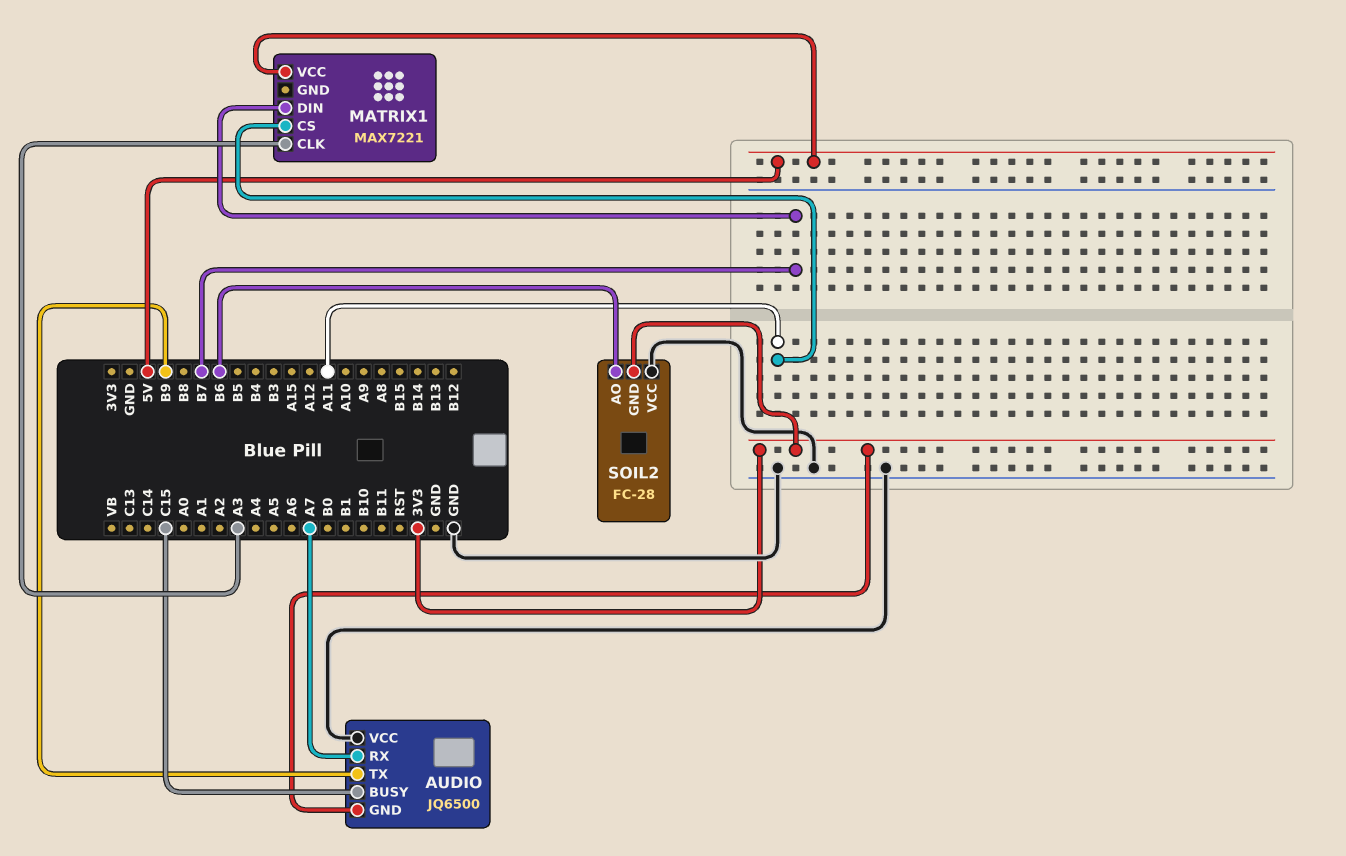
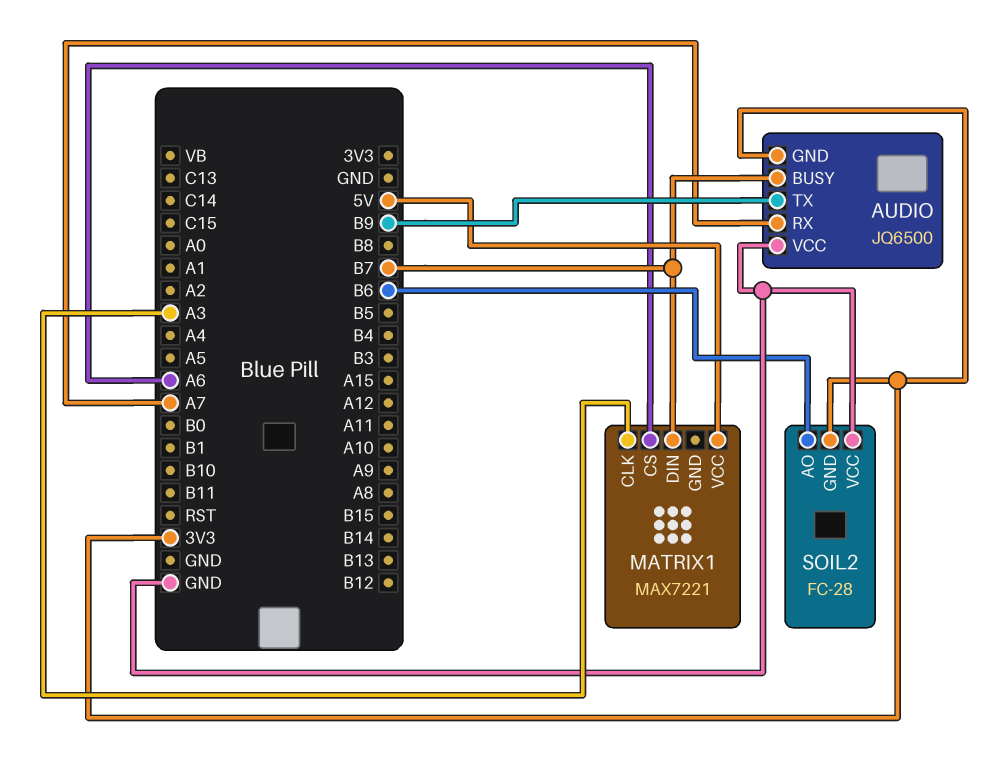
AUDIO pin BUSY: C15 -> B7
MATRIX1 pin CS: A11 -> A6

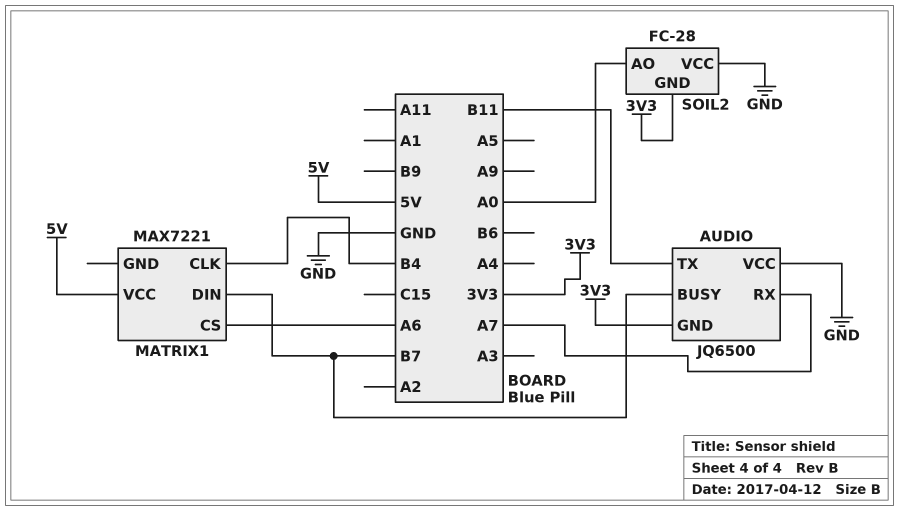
AUDIO pin TX: B9 -> B11
MATRIX1 pin CLK: A3 -> B4
SOIL2 pin AO: B6 -> A0

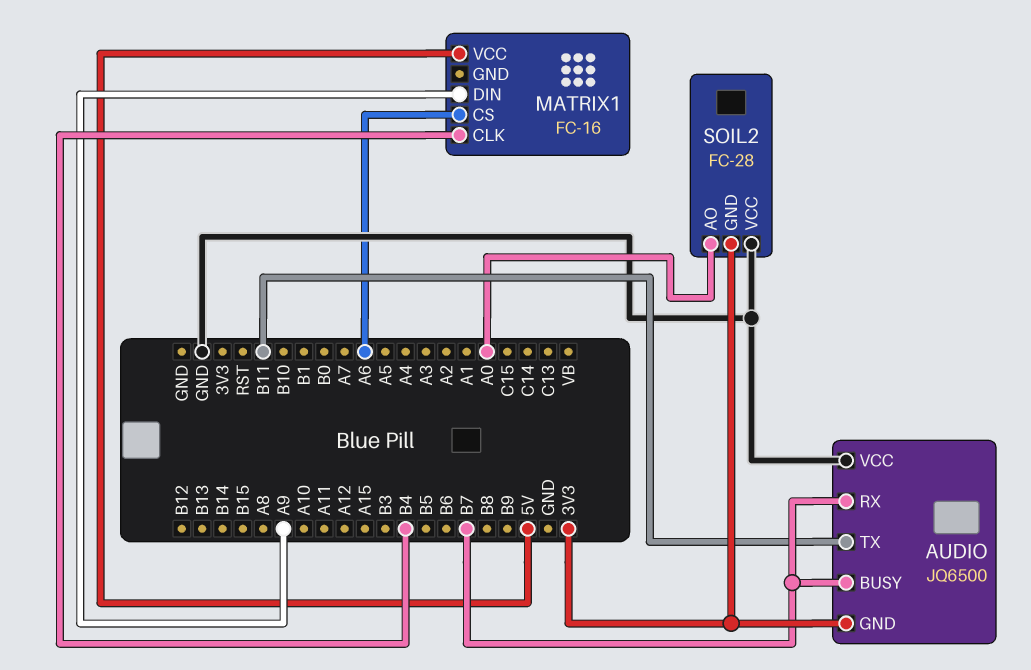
AUDIO pin RX: A7 -> B7
MATRIX1: MAX7221 -> FC-16
MATRIX1 pin DIN: B7 -> A9

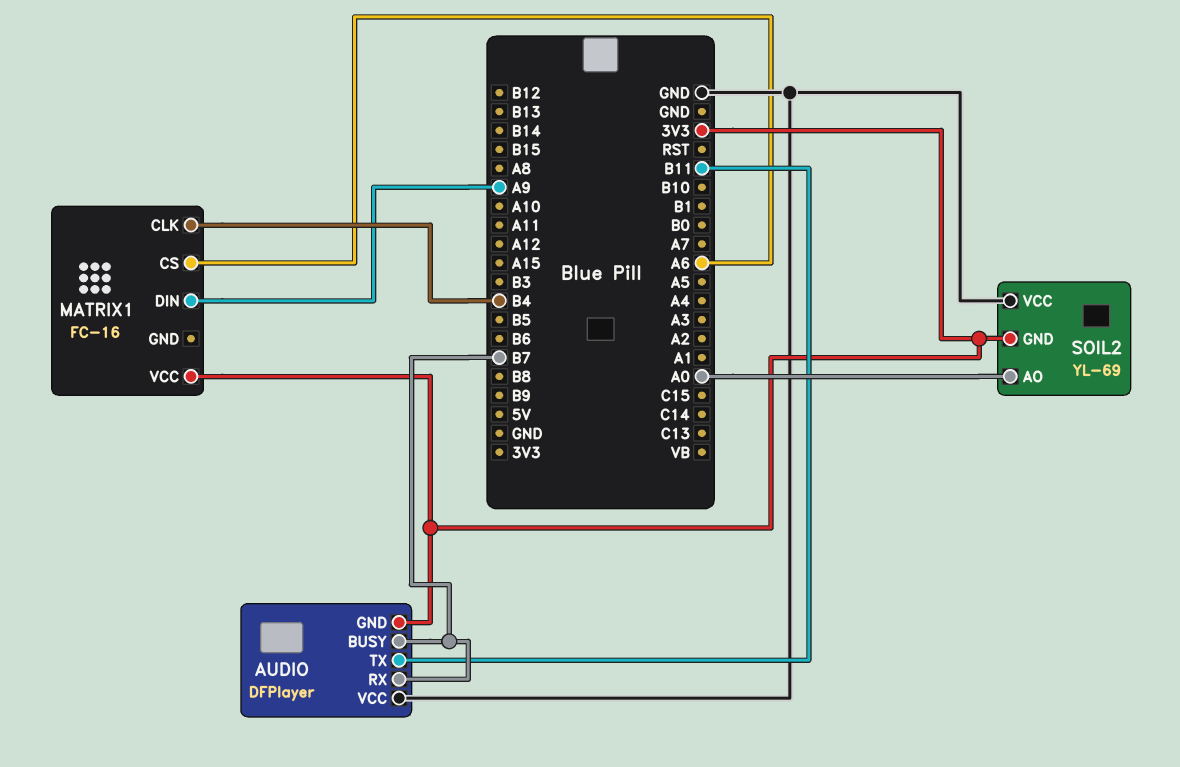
AUDIO: JQ6500 -> DFPlayer
MATRIX1 pin VCC: 5V -> 3V3
SOIL2: FC-28 -> YL-69

